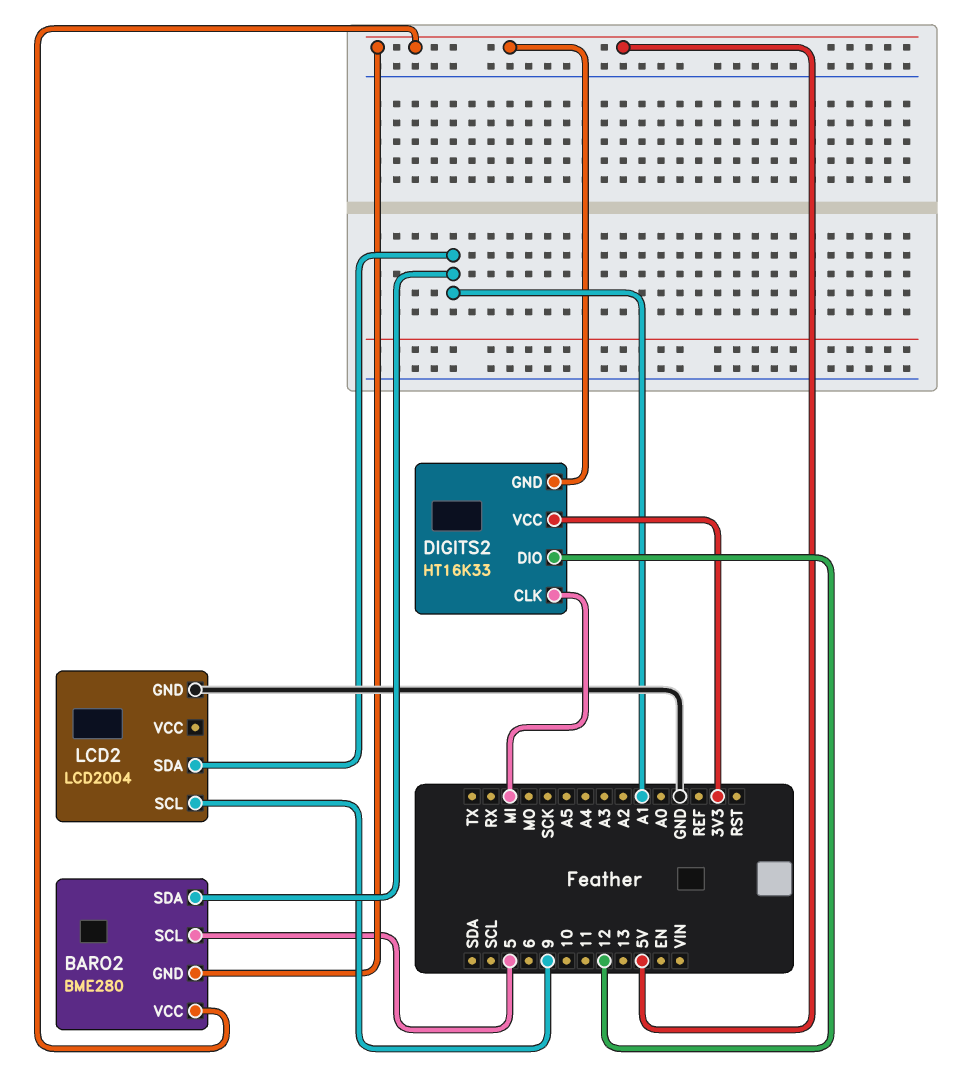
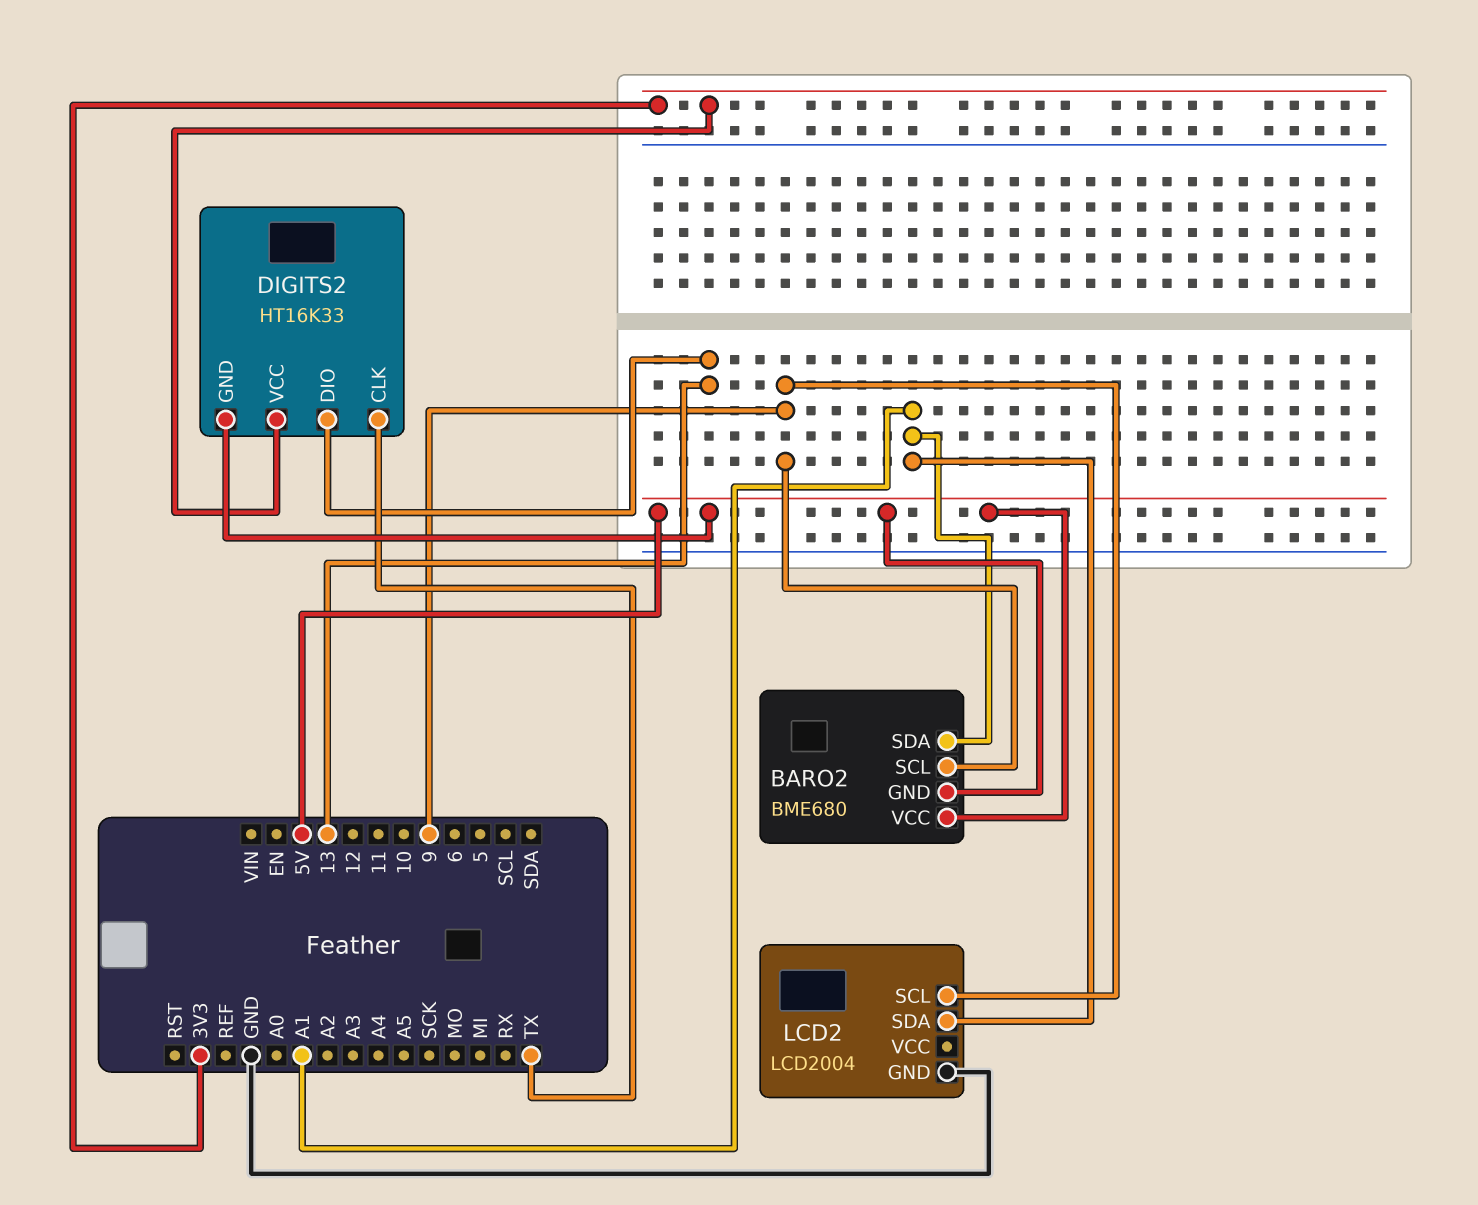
BARO2: BME280 -> BME680
BARO2 pin SCL: 5 -> 9
DIGITS2 pin CLK: MI -> TX
DIGITS2 pin DIO: 12 -> 13

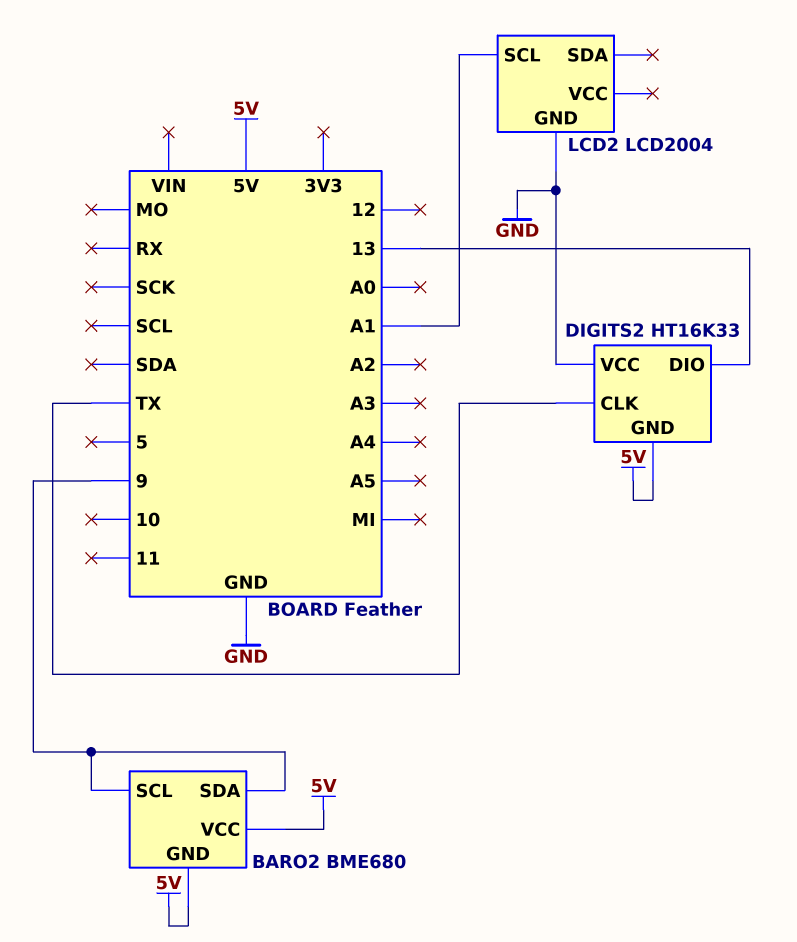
BARO2 pin SDA: A1 -> 9
DIGITS2 pin VCC: 3V3 -> GND
LCD2 pin SCL: 9 -> A1
LCD2 pin SDA: A1 -> none

